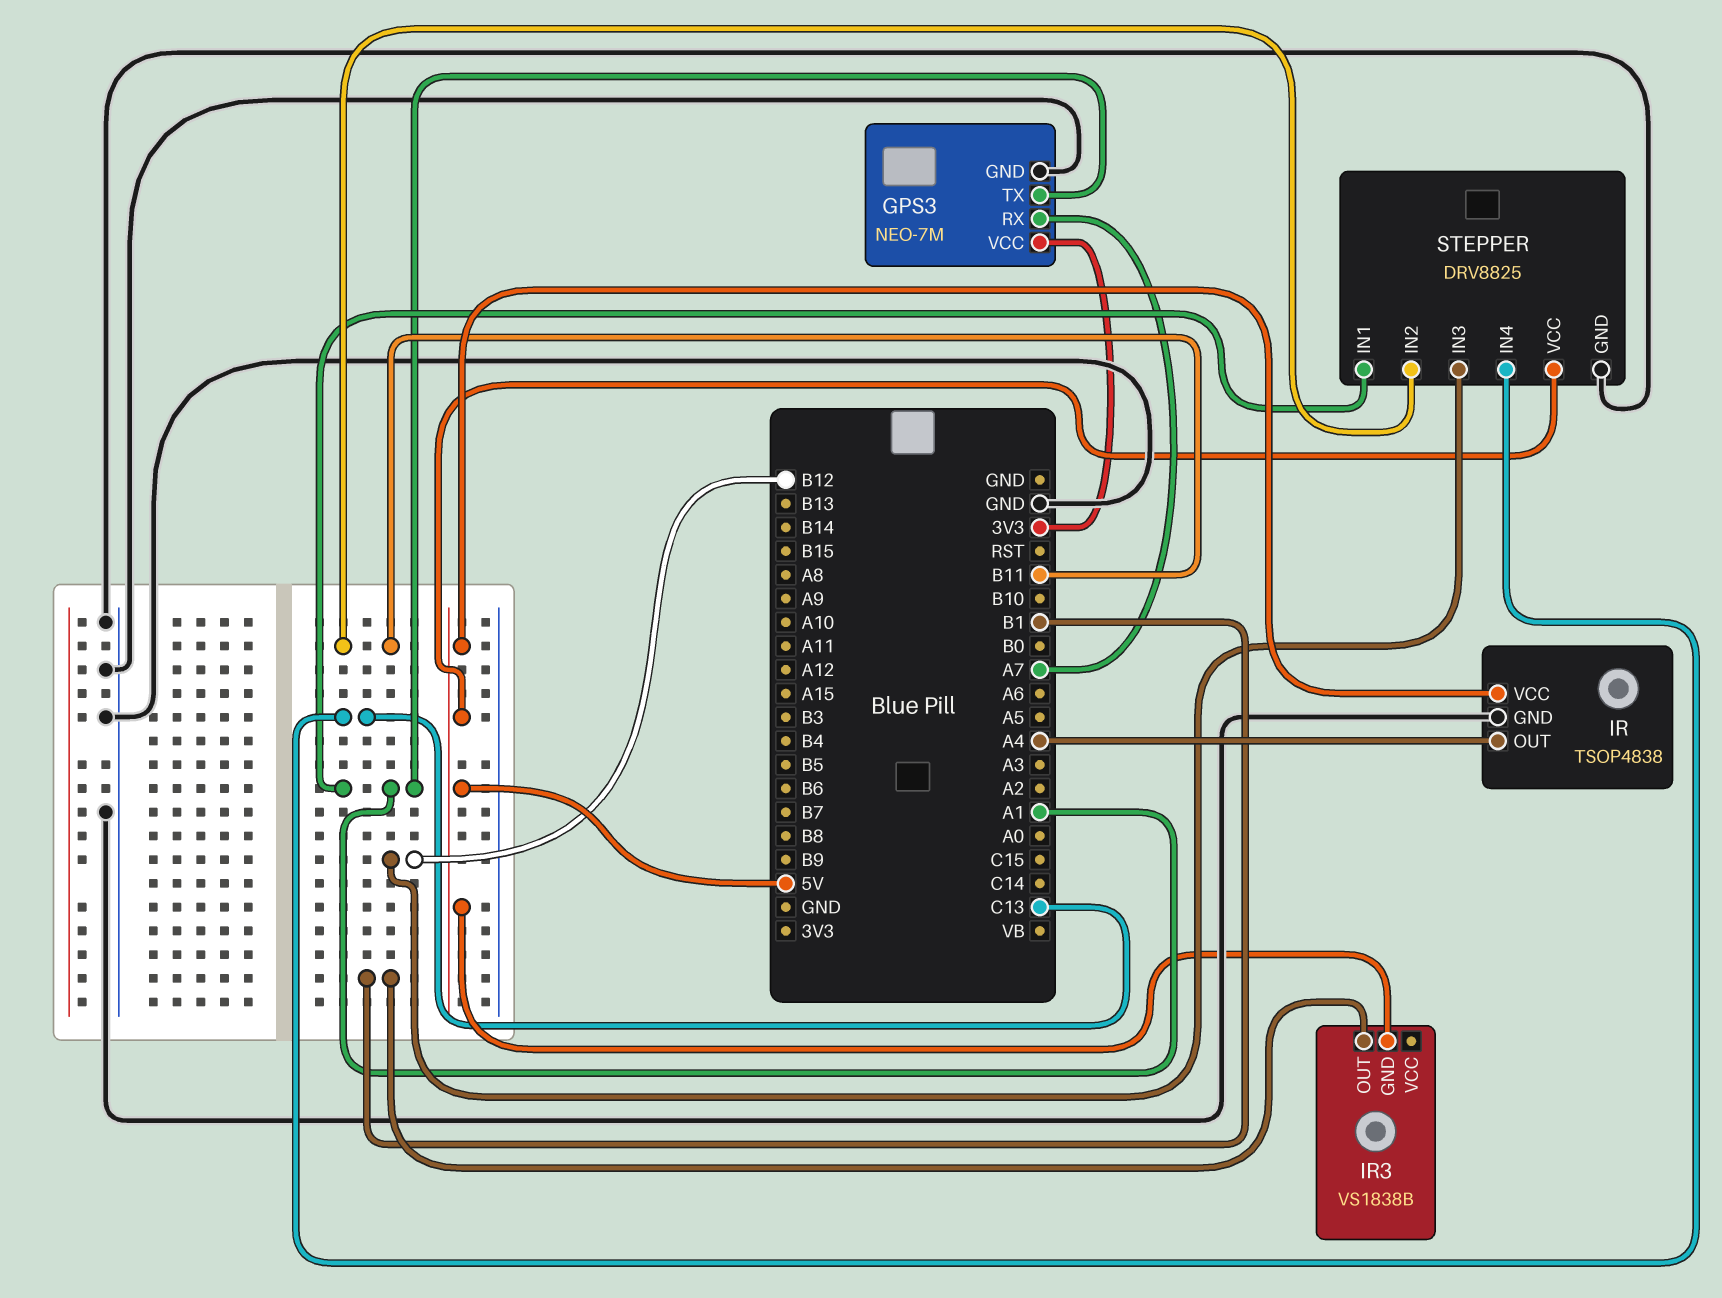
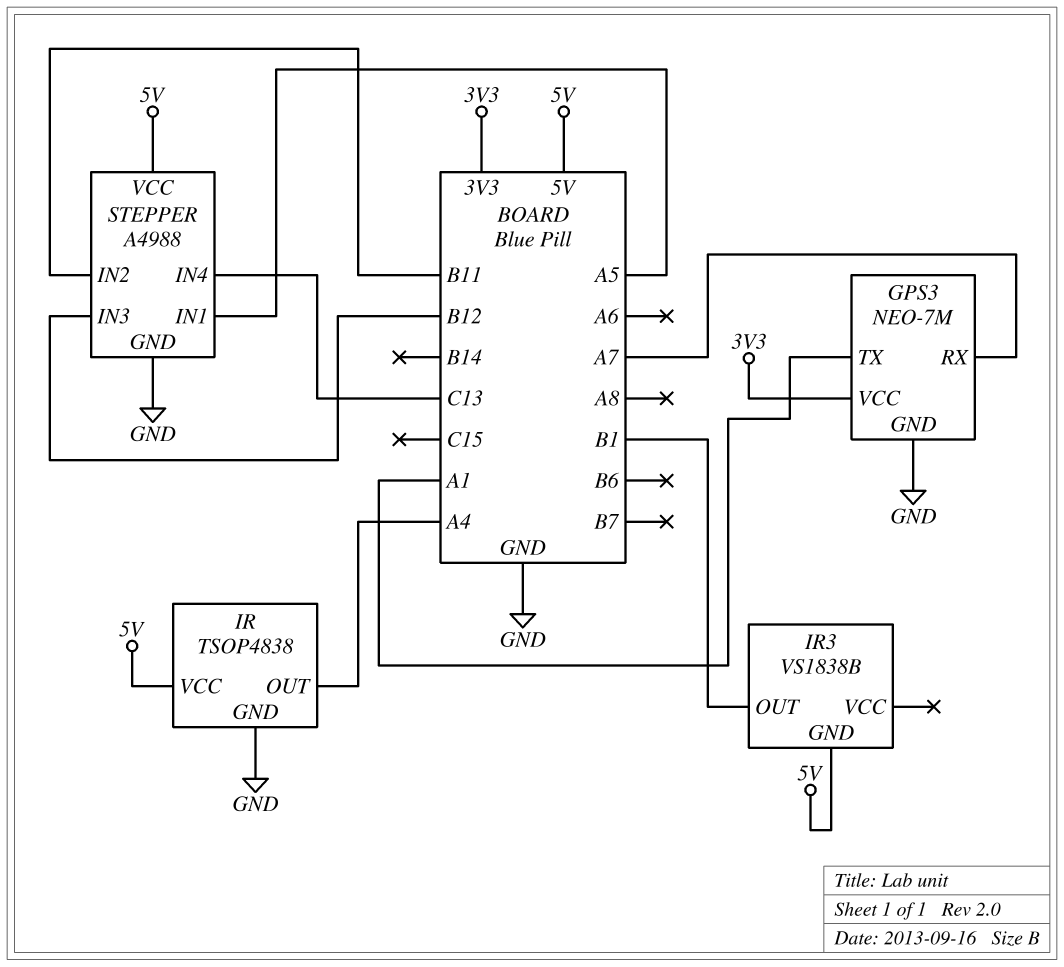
STEPPER: DRV8825 -> A4988
STEPPER pin IN1: A1 -> A5

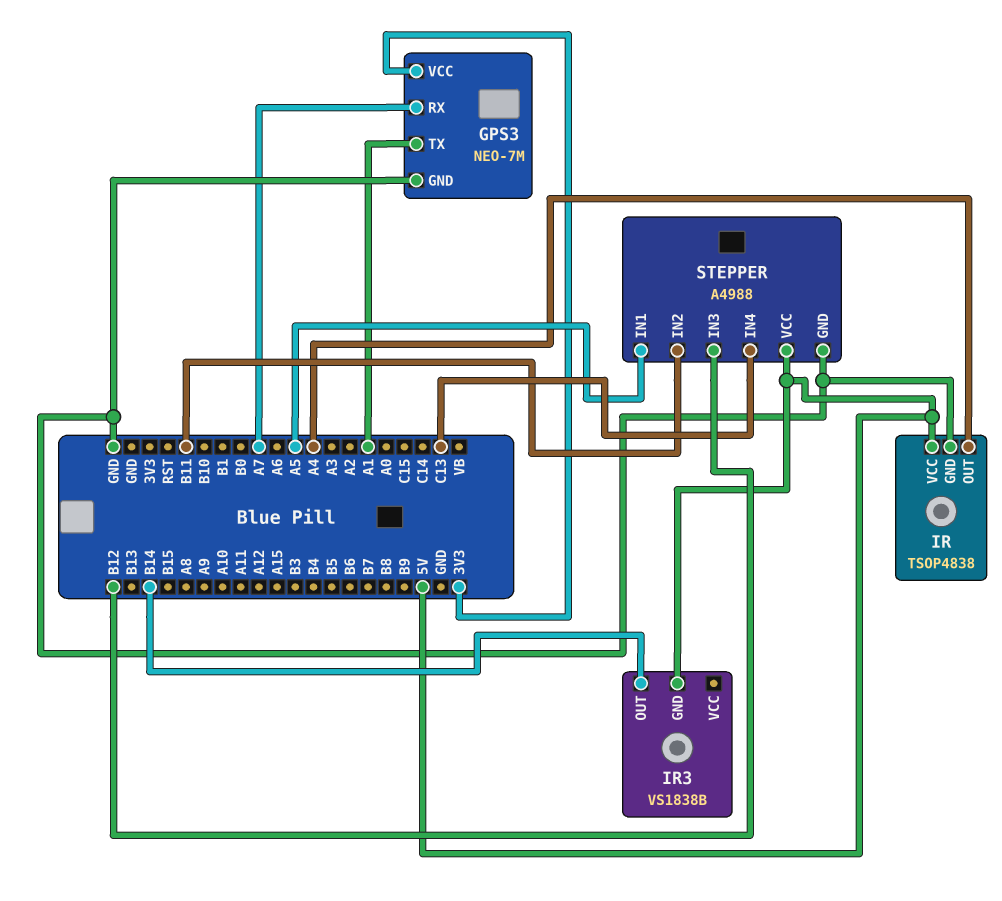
IR3 pin OUT: B1 -> B14

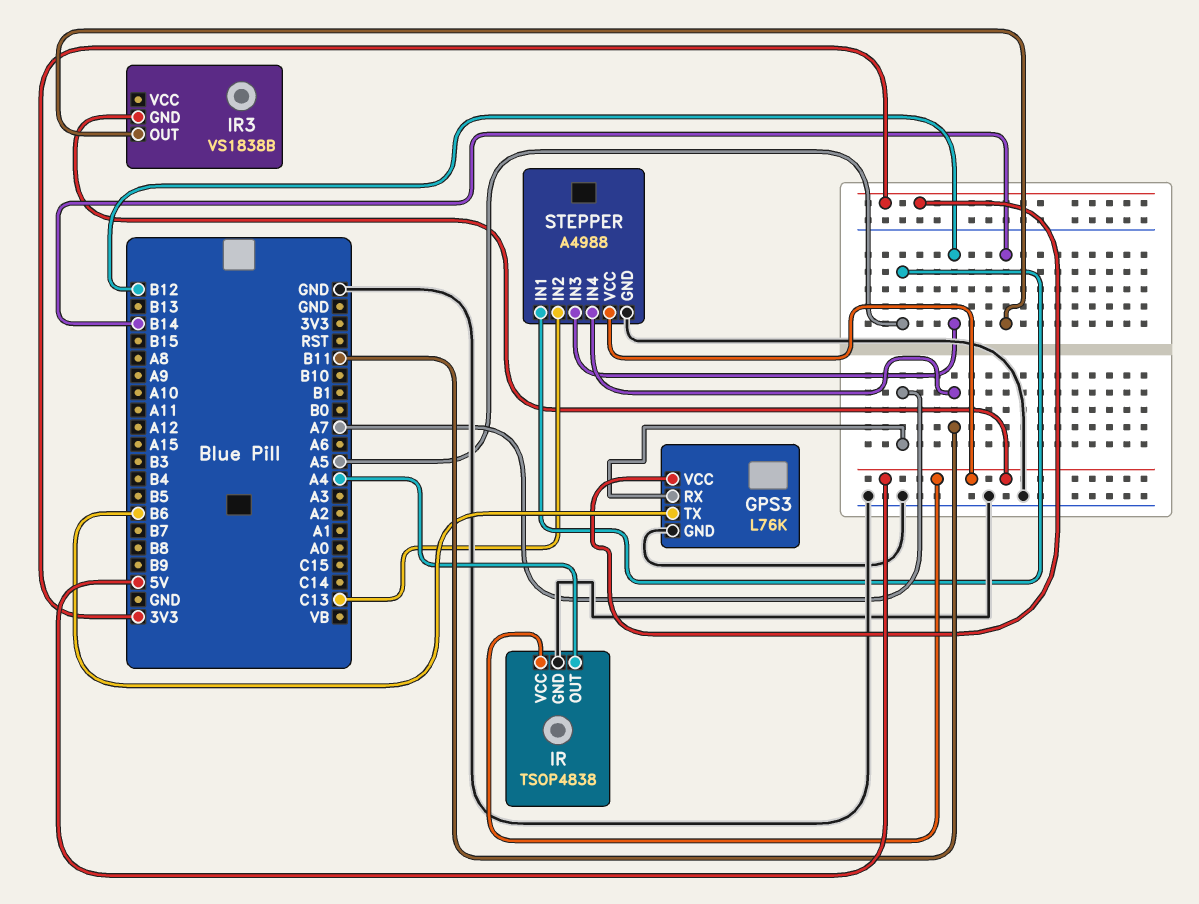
GPS3: NEO-7M -> L76K
GPS3 pin TX: A1 -> B6
STEPPER pin IN2: B11 -> C13
STEPPER pin IN4: C13 -> B11

